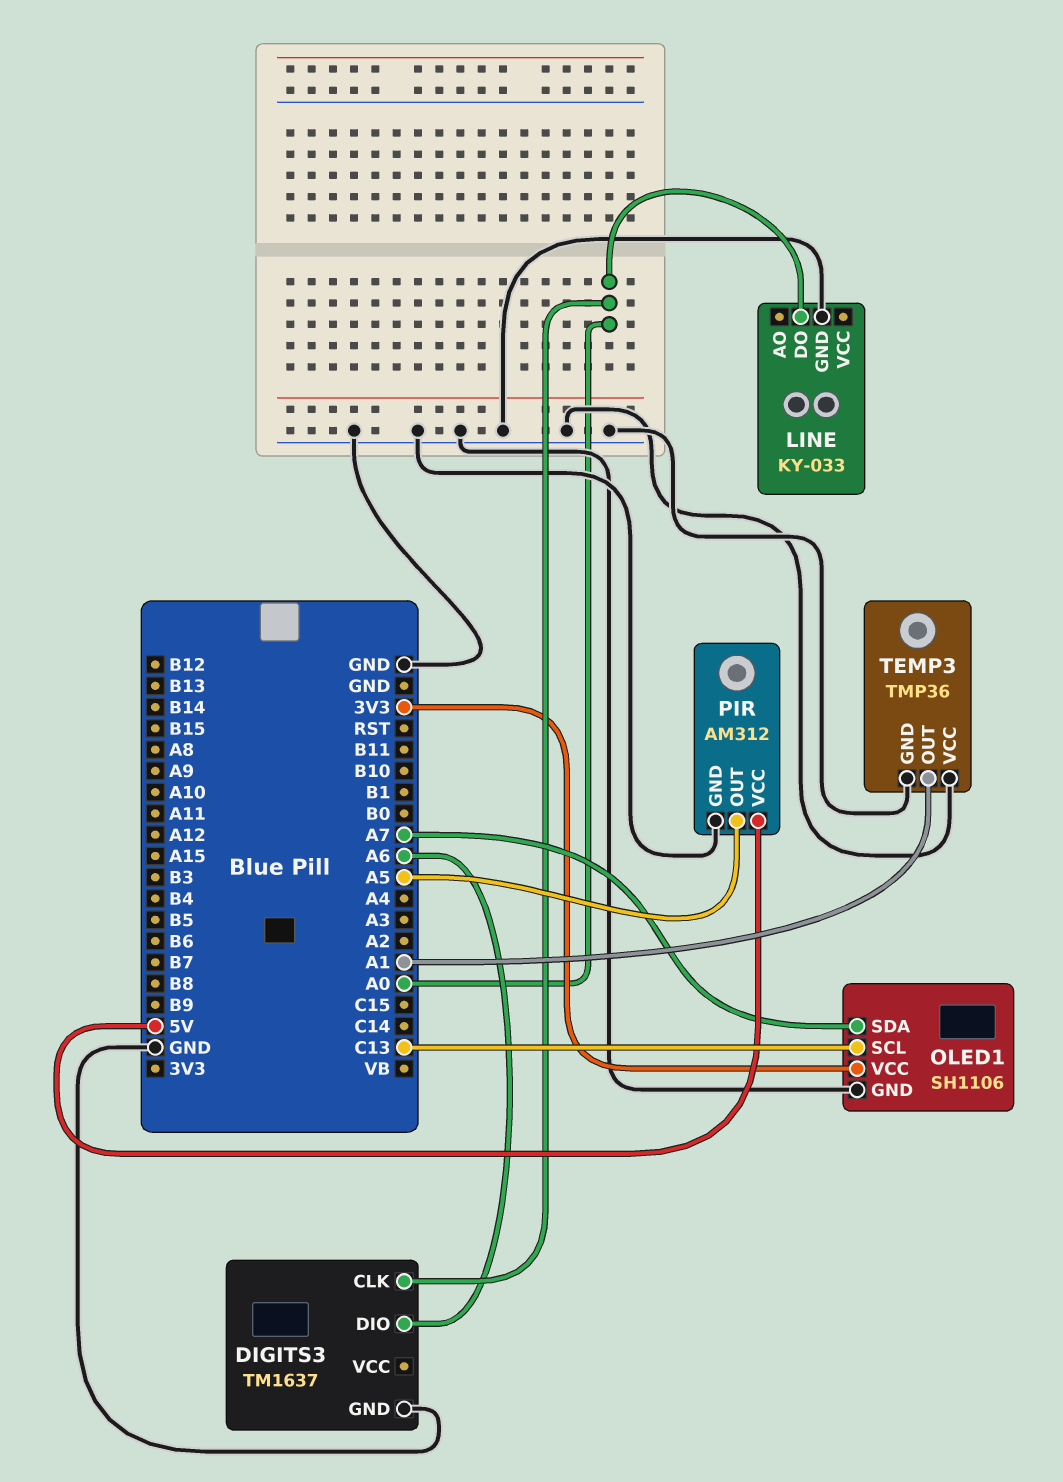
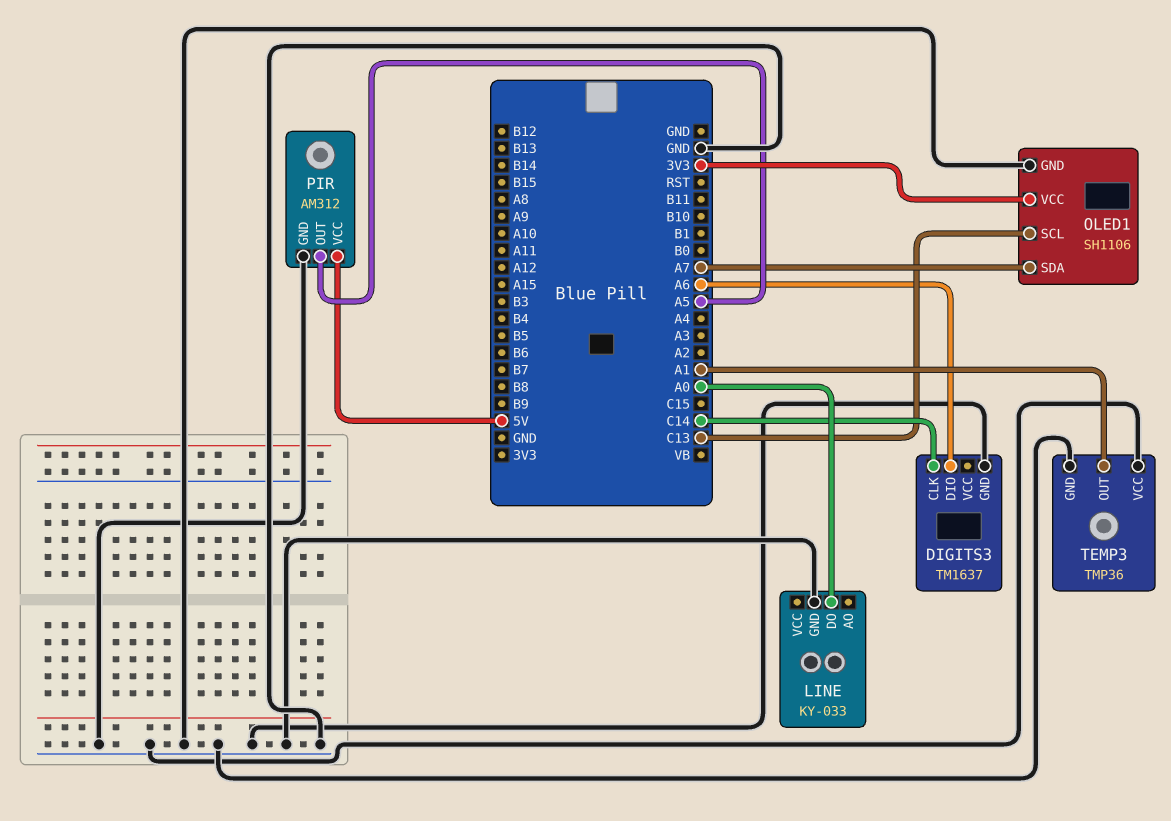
DIGITS3 pin CLK: A0 -> C14

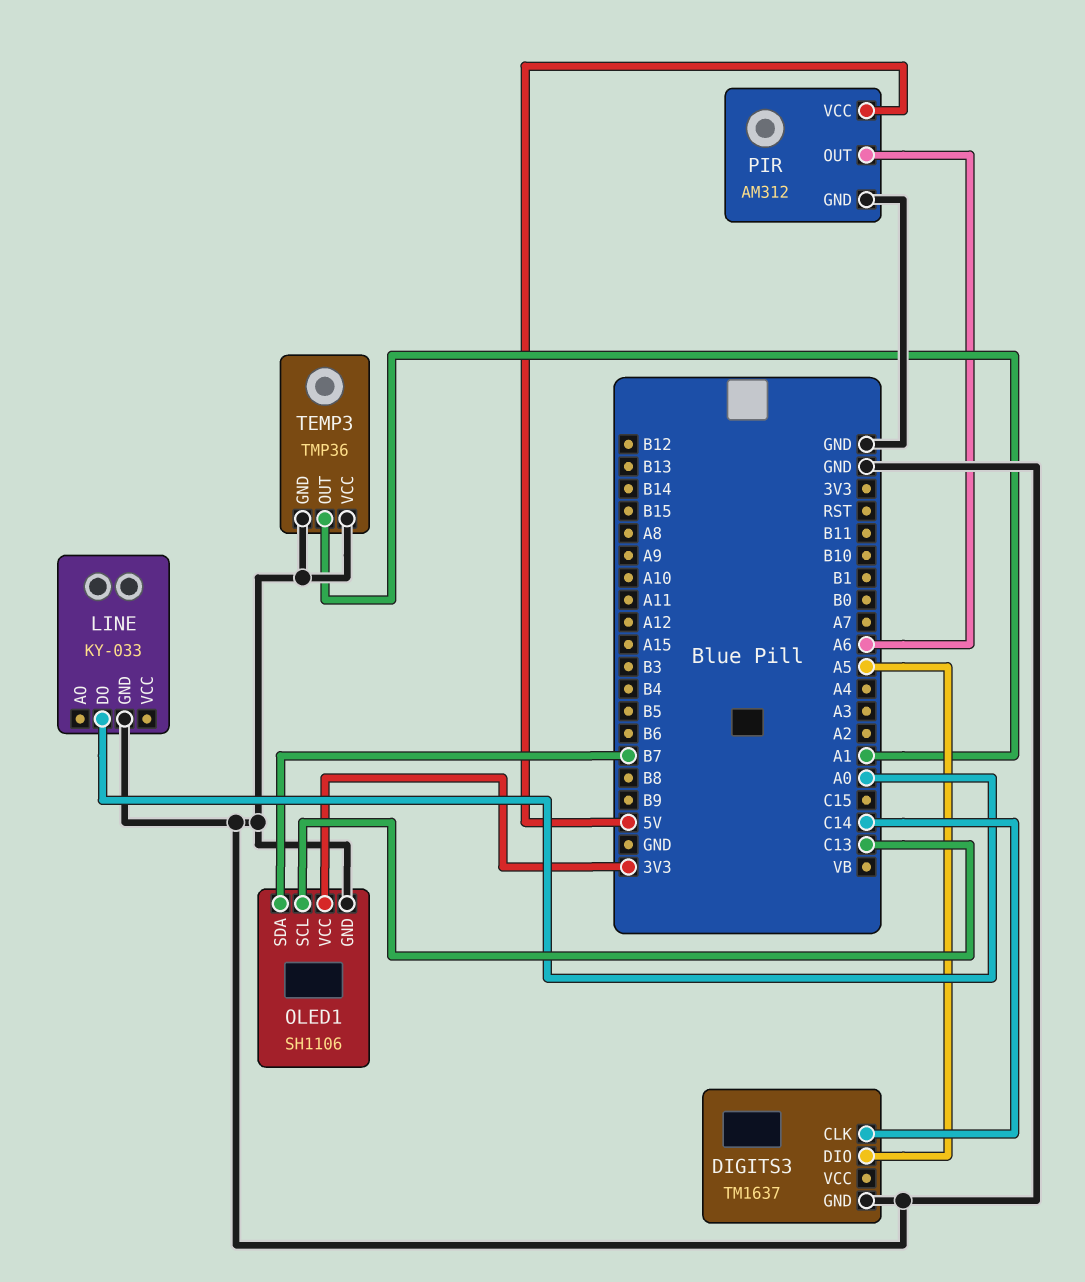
DIGITS3 pin DIO: A6 -> A5
OLED1 pin SDA: A7 -> B7
PIR pin OUT: A5 -> A6

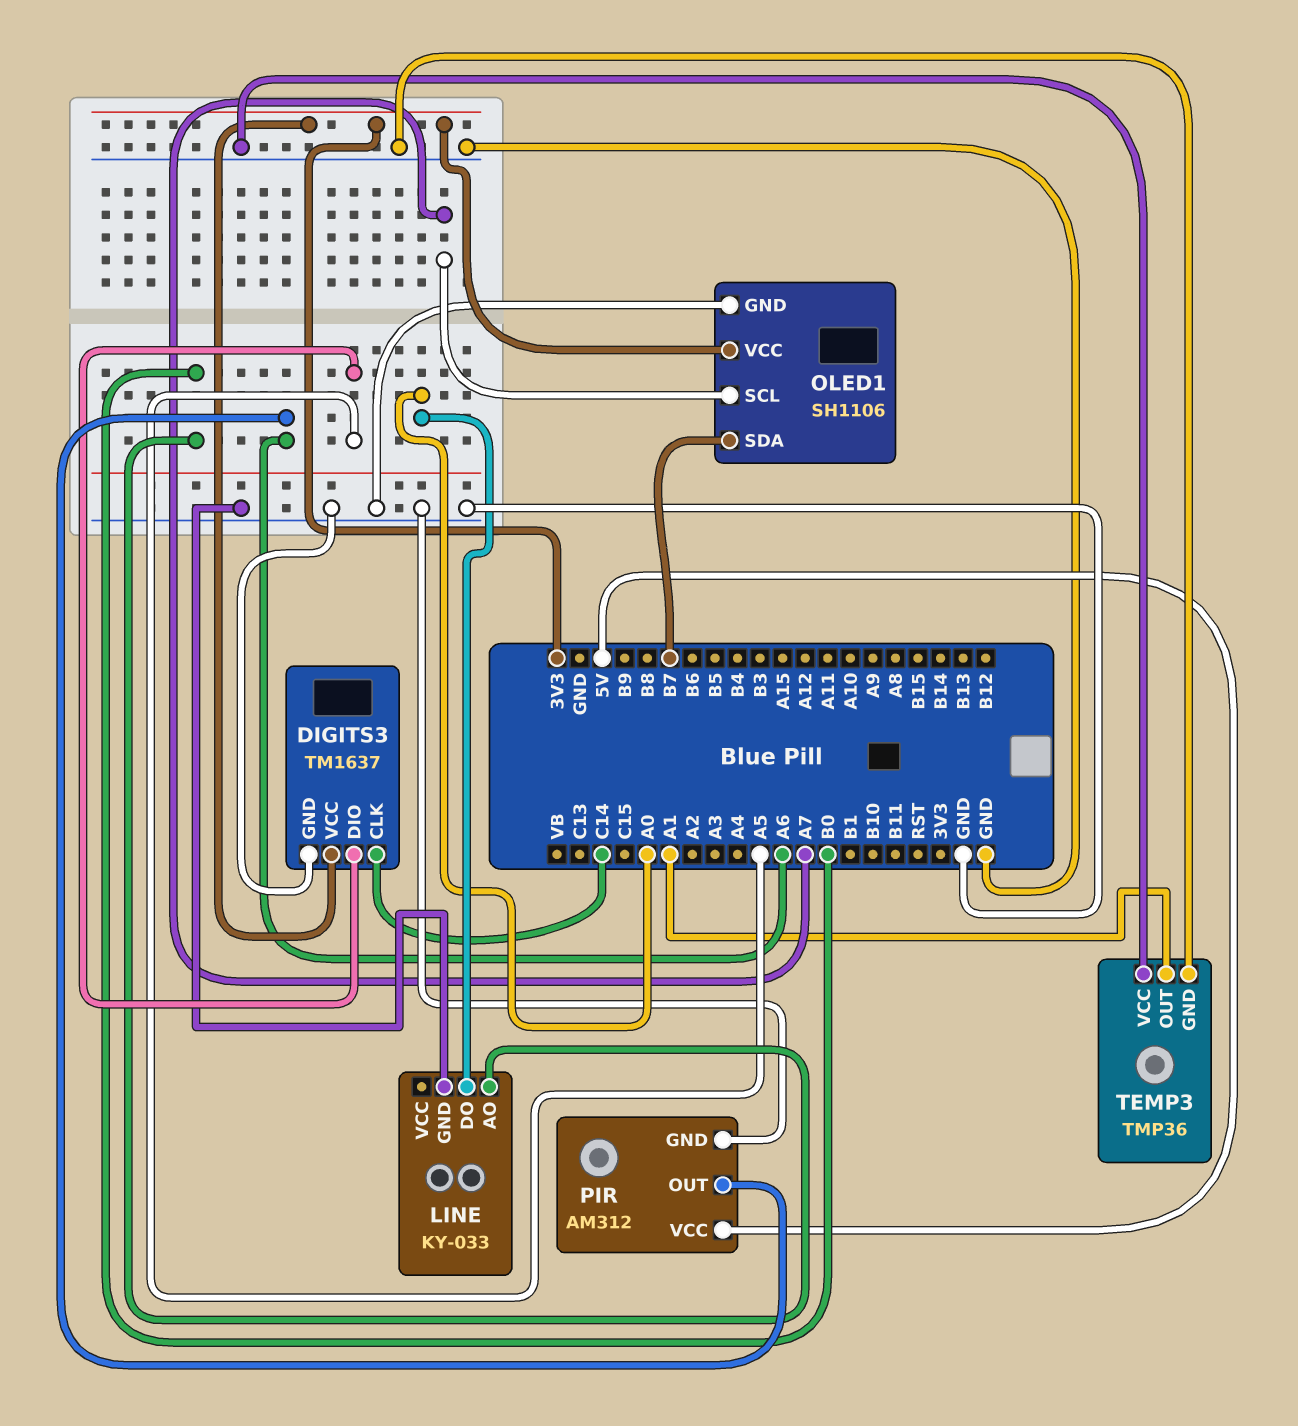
DIGITS3 pin VCC: none -> 3V3
LINE pin AO: none -> B0
OLED1 pin SCL: C13 -> A7

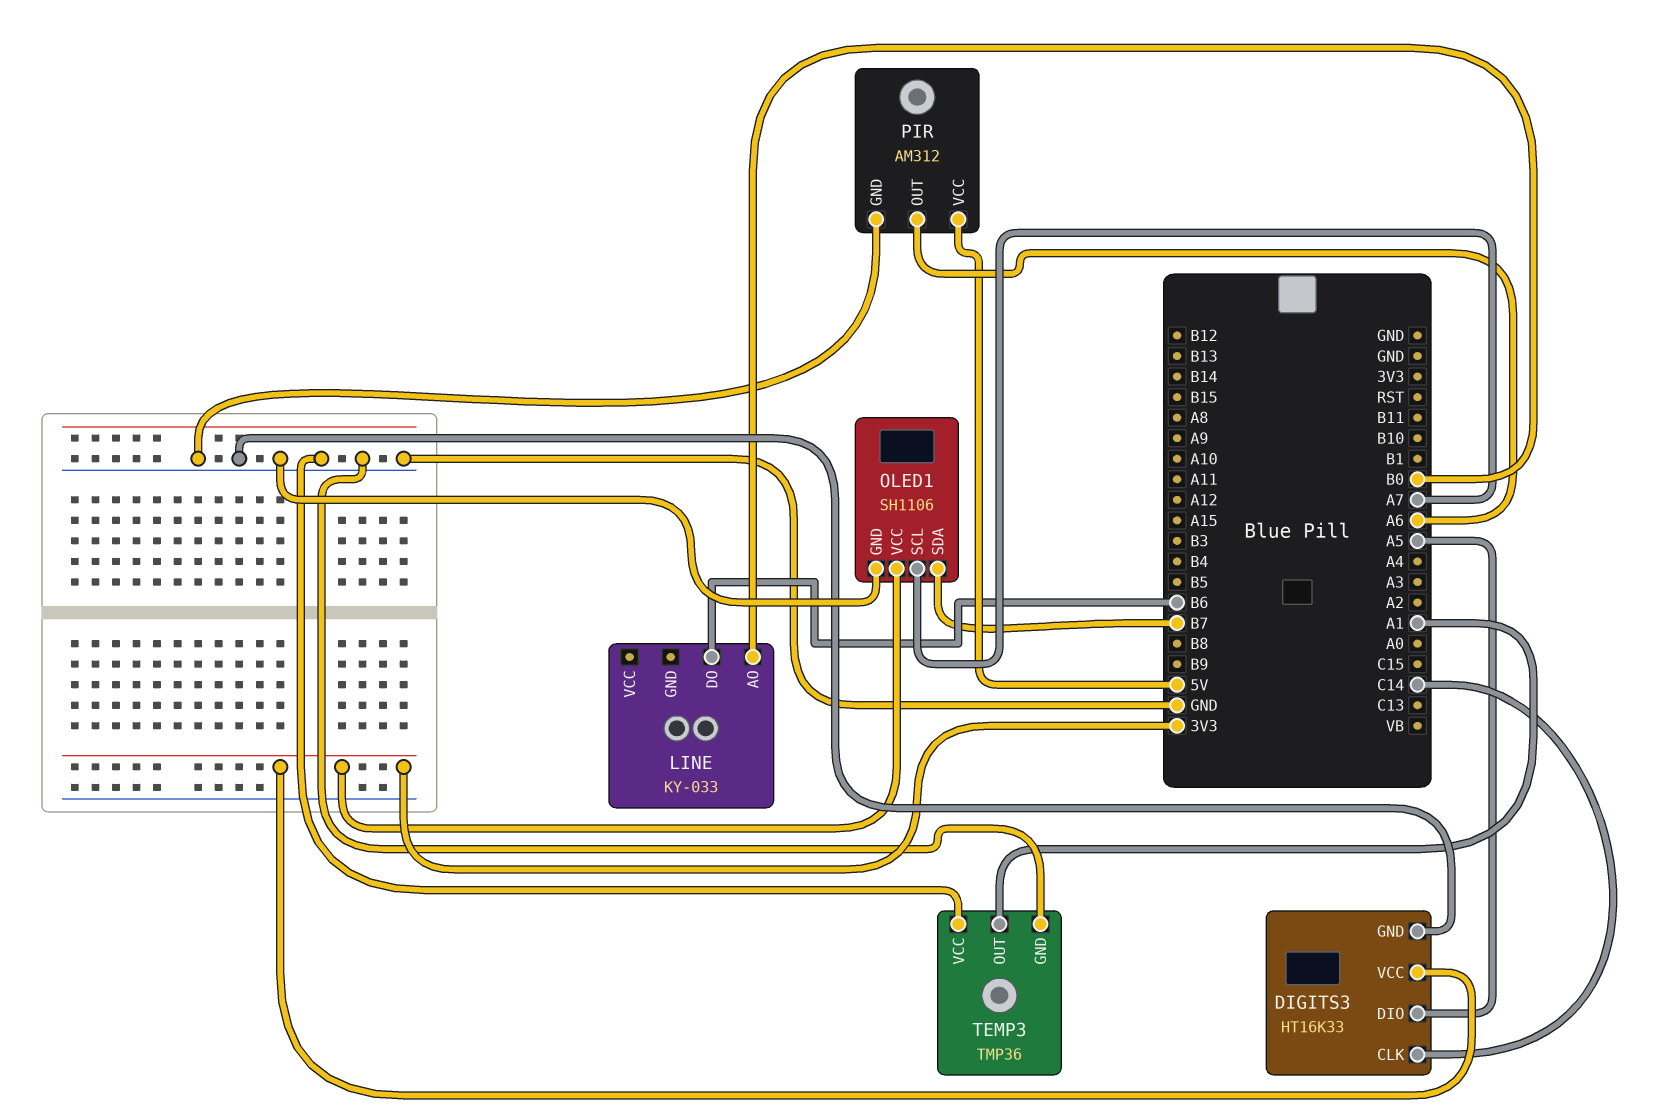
DIGITS3: TM1637 -> HT16K33
LINE pin DO: A0 -> B6
LINE pin GND: GND -> none

